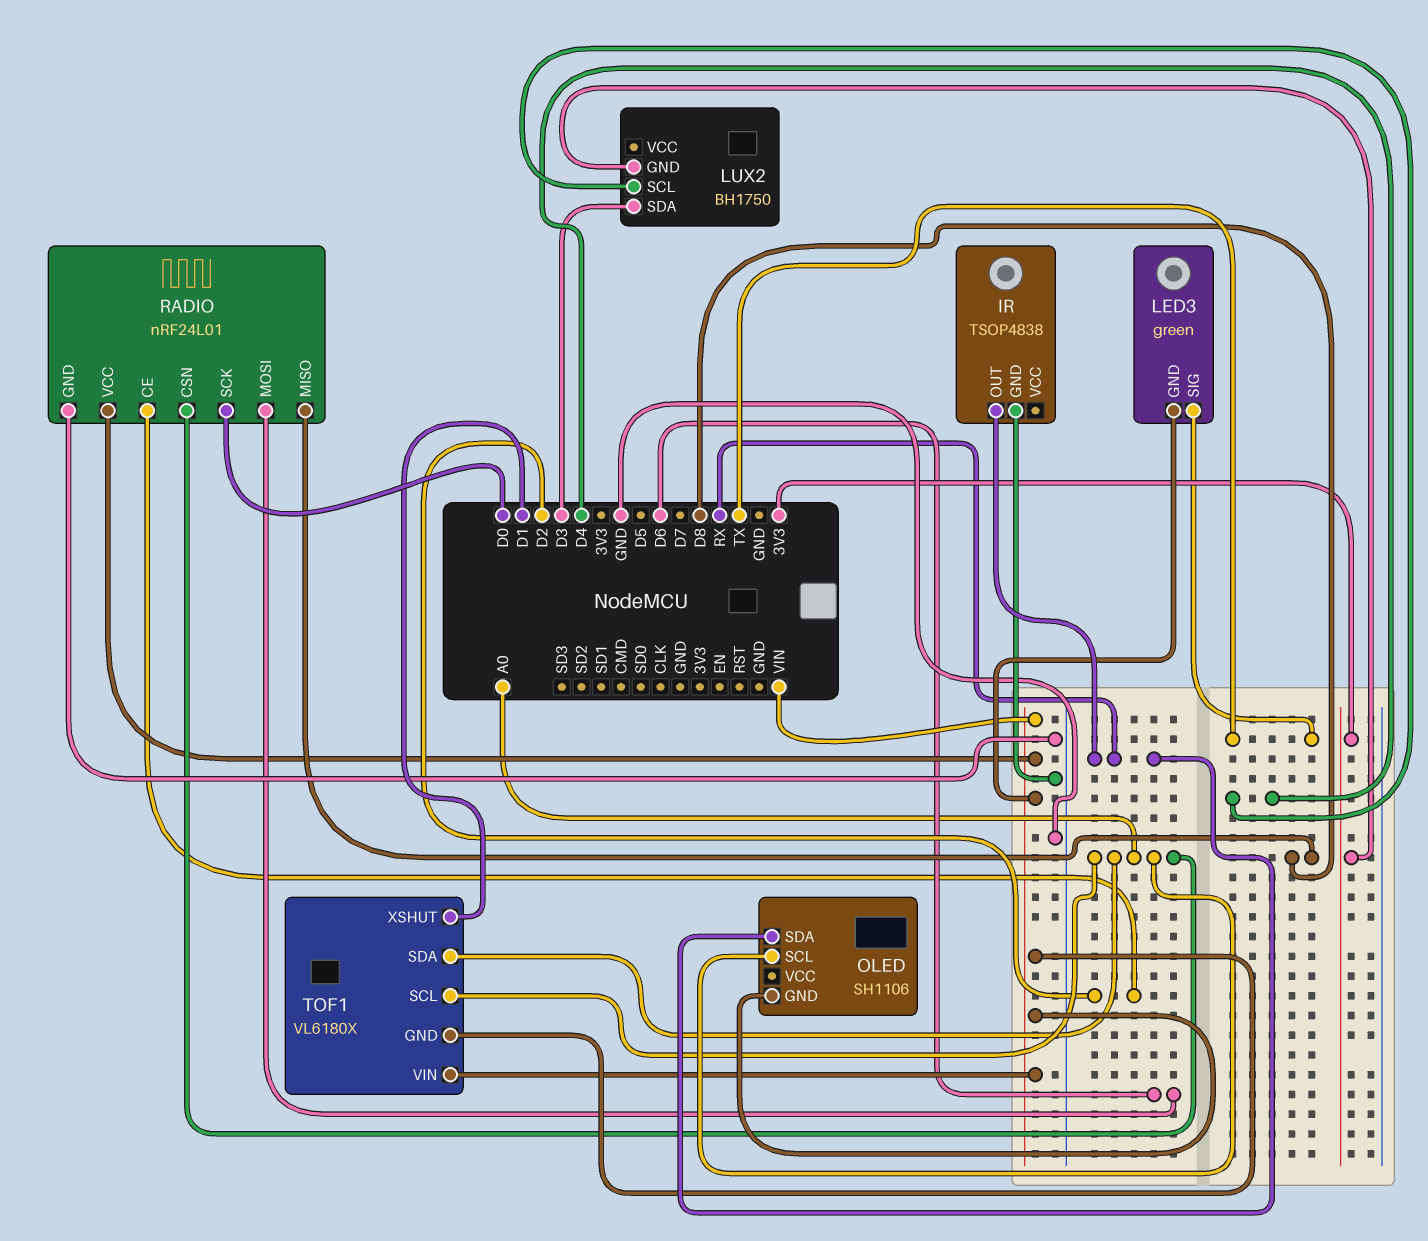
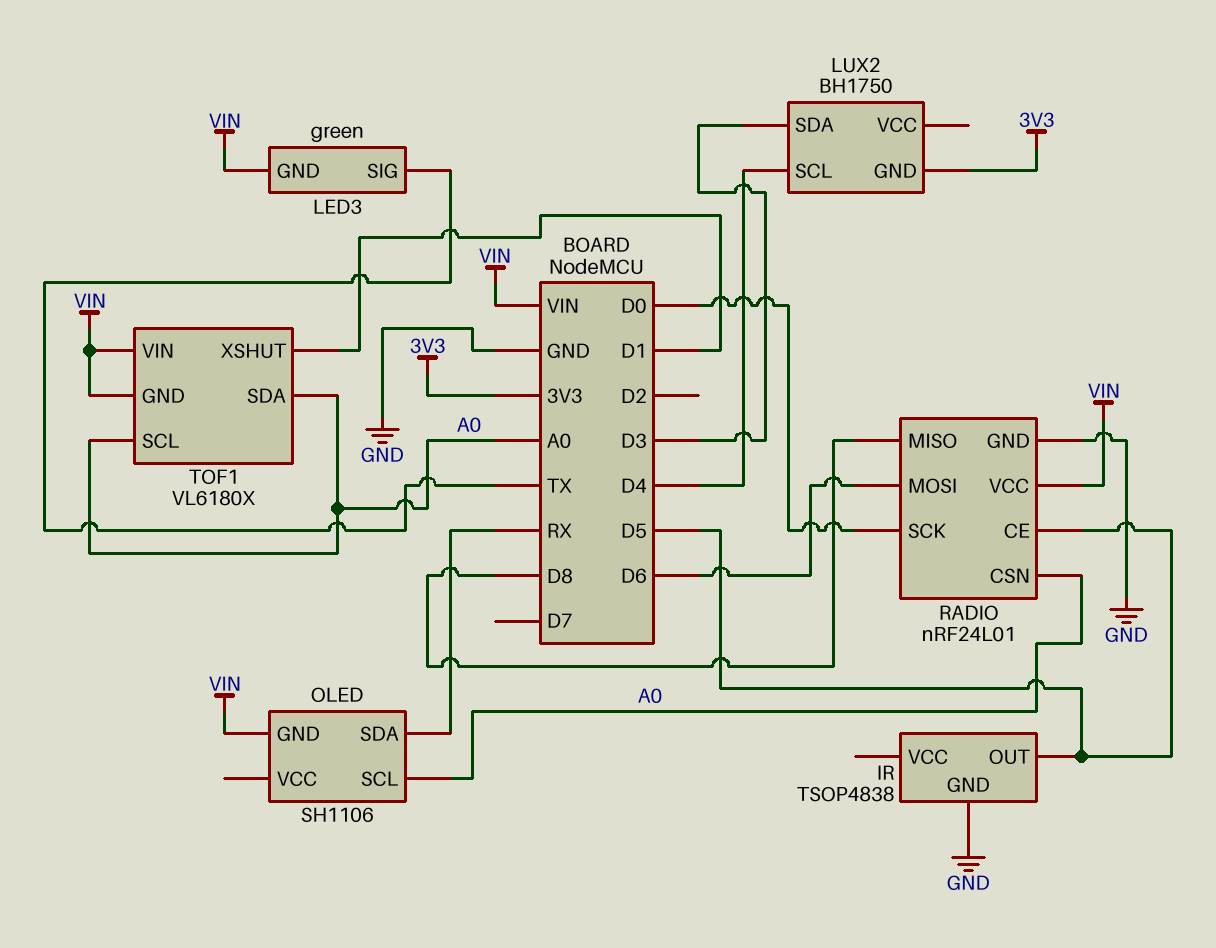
IR pin OUT: RX -> D5
RADIO pin CE: D2 -> D5

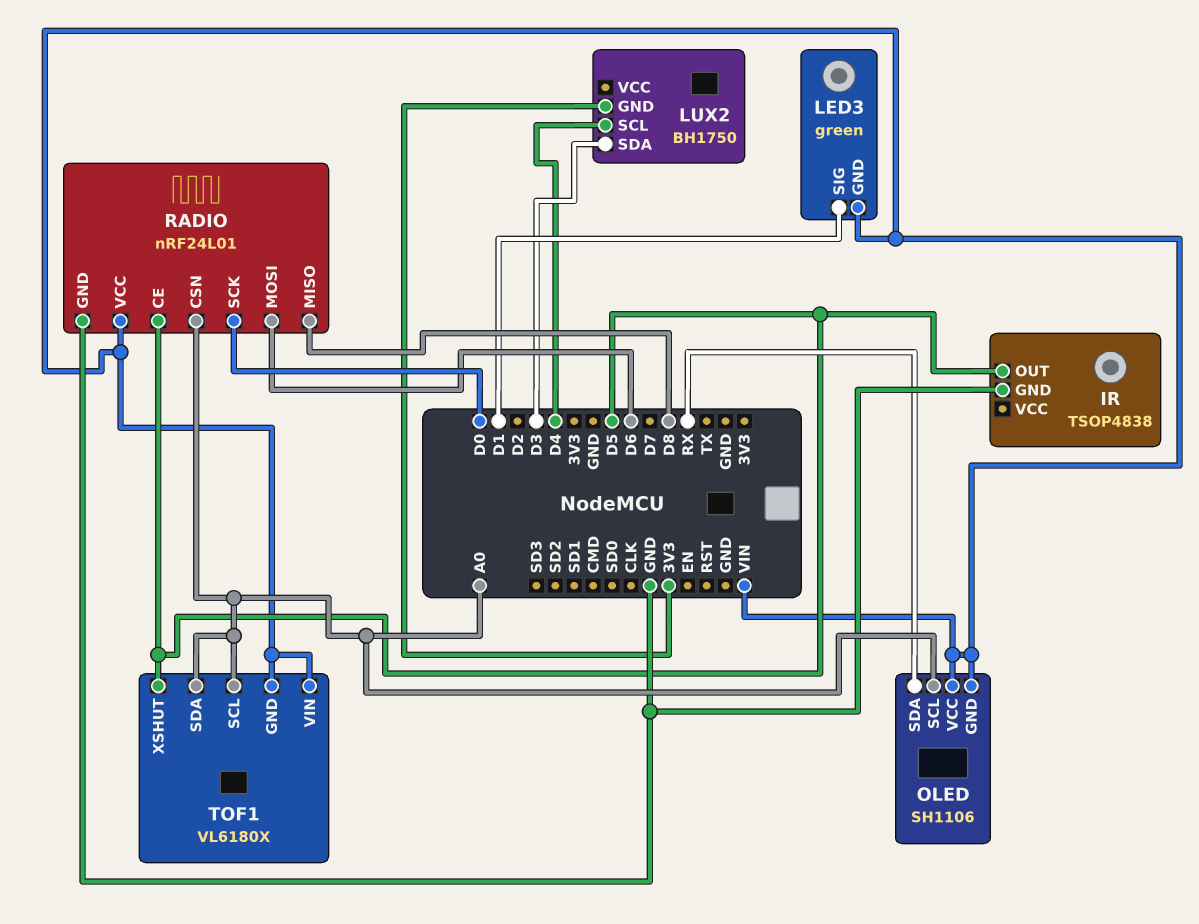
LED3 pin SIG: TX -> D1
OLED pin VCC: none -> VIN
TOF1 pin XSHUT: D1 -> D5

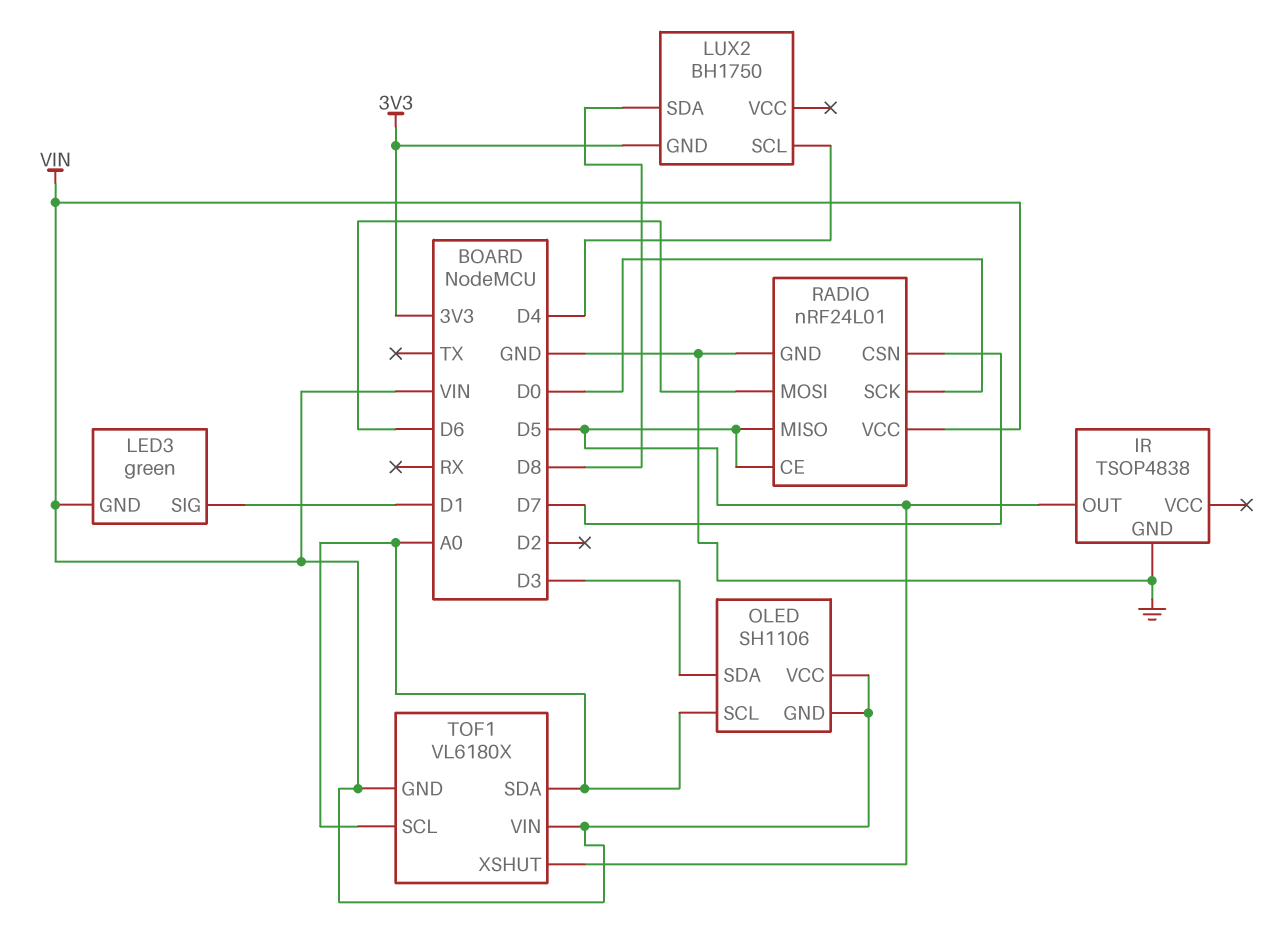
LUX2 pin SDA: D3 -> D8
OLED pin SDA: RX -> D3
RADIO pin CSN: A0 -> D7
RADIO pin MISO: D8 -> D5

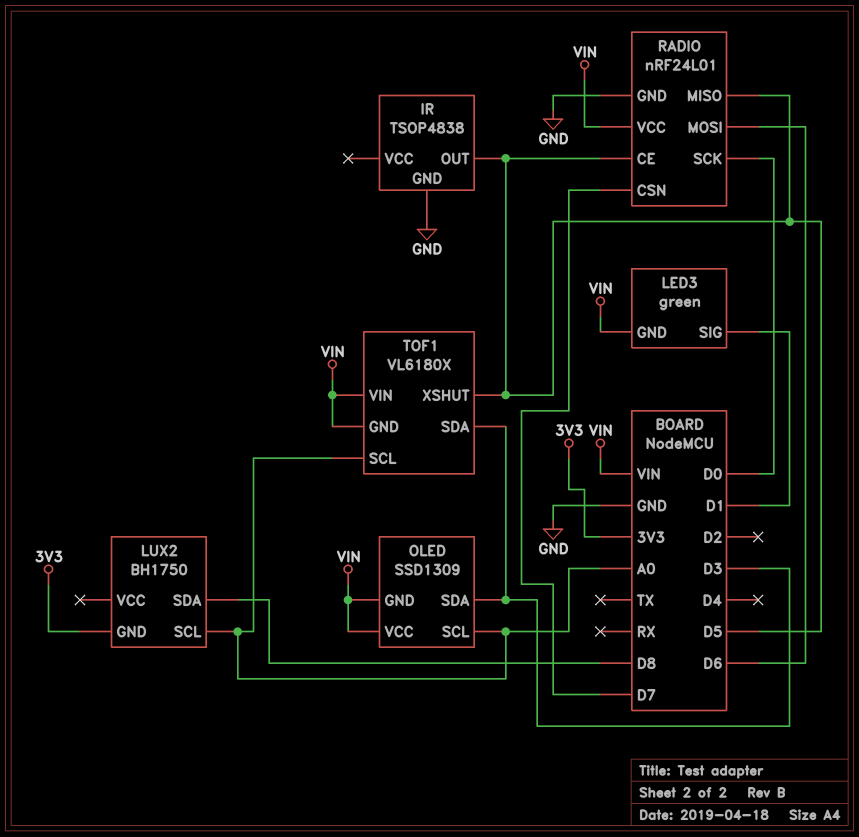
LUX2 pin SCL: D4 -> A0
OLED: SH1106 -> SSD1309
TOF1 pin SDA: A0 -> D3

